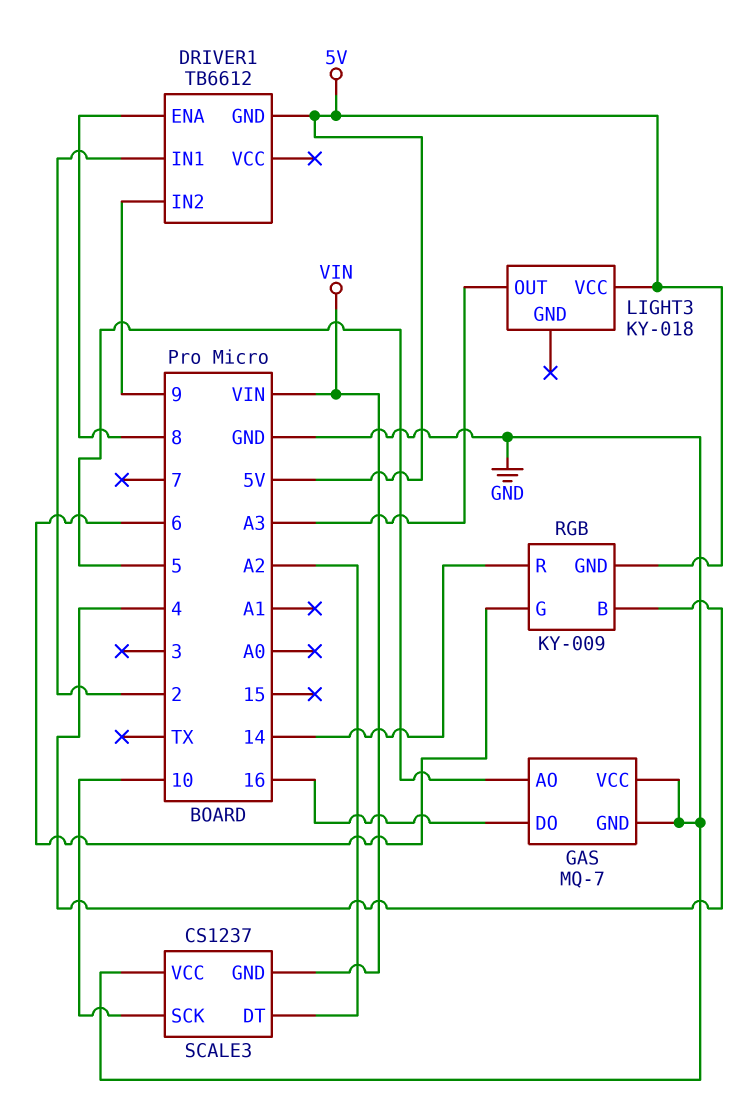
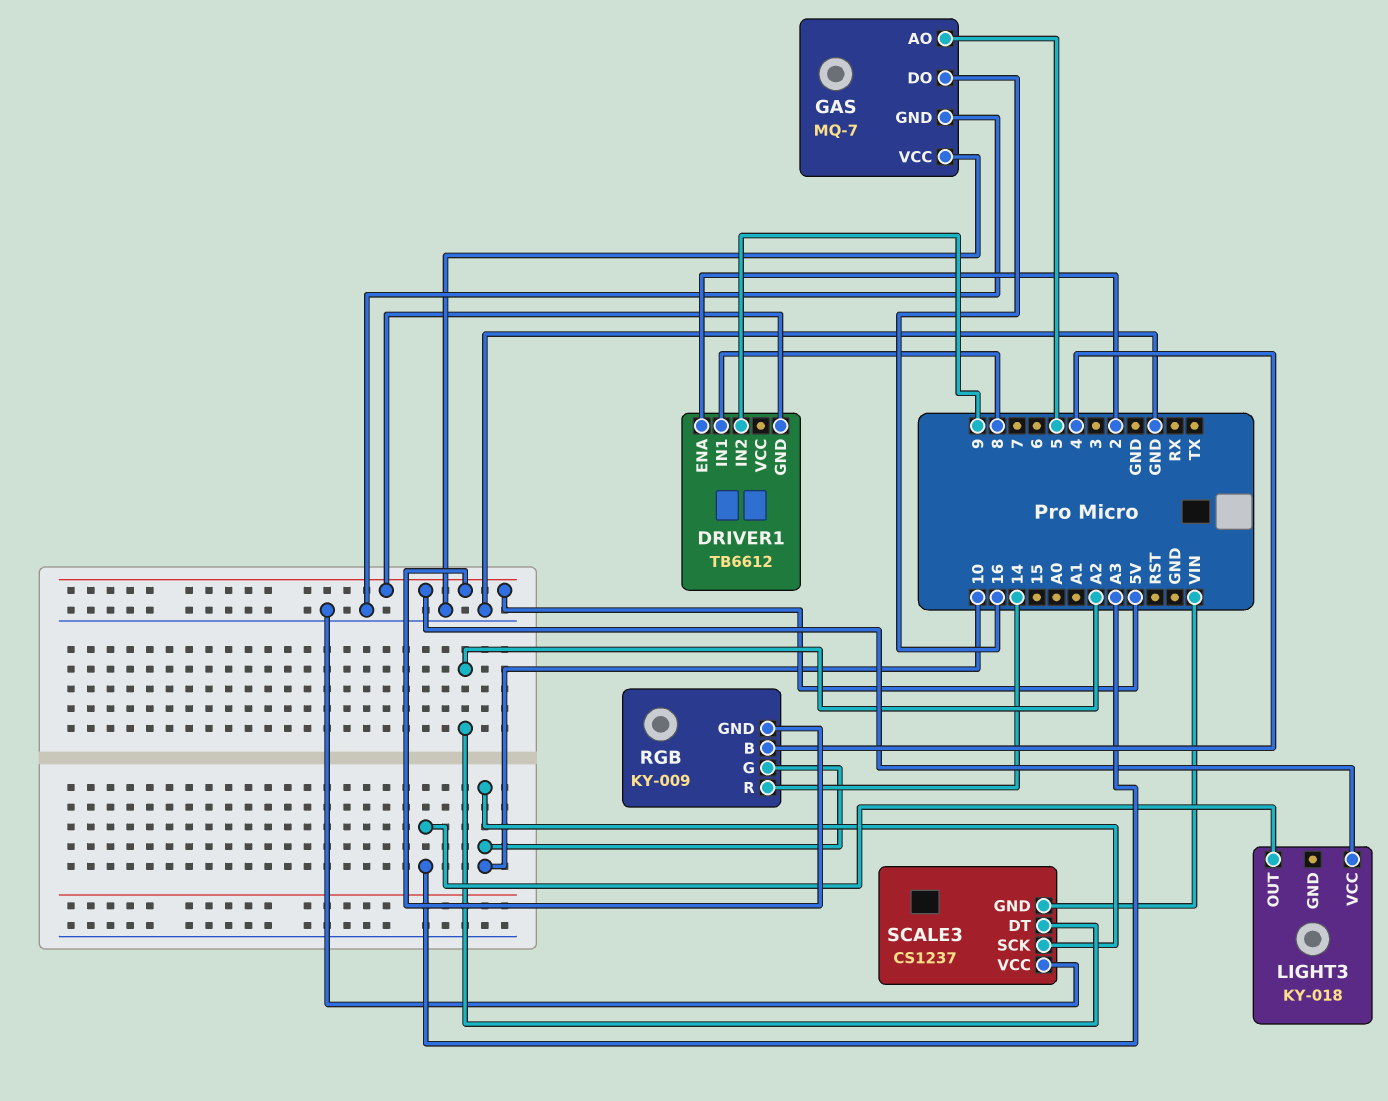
DRIVER1 pin ENA: 8 -> 2
DRIVER1 pin IN1: 2 -> 8
RGB pin G: 6 -> 10

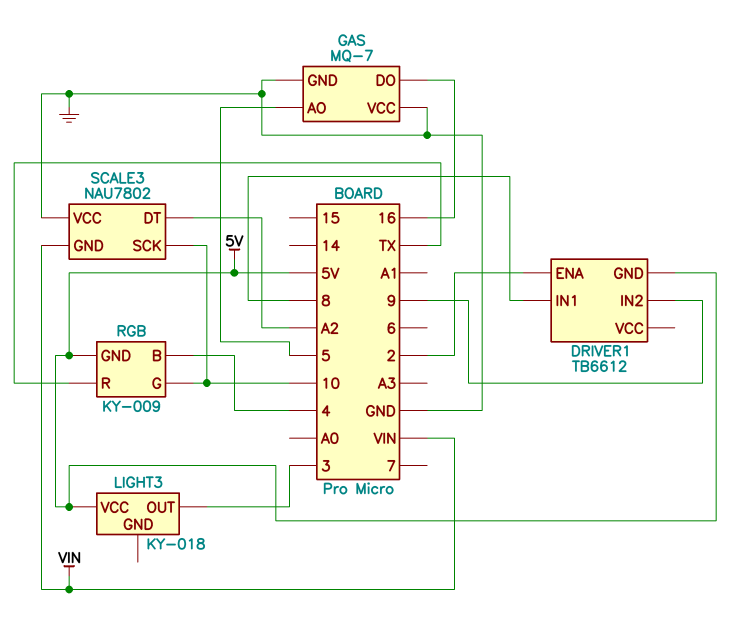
LIGHT3 pin OUT: A3 -> 3
RGB pin R: 14 -> TX
SCALE3: CS1237 -> NAU7802

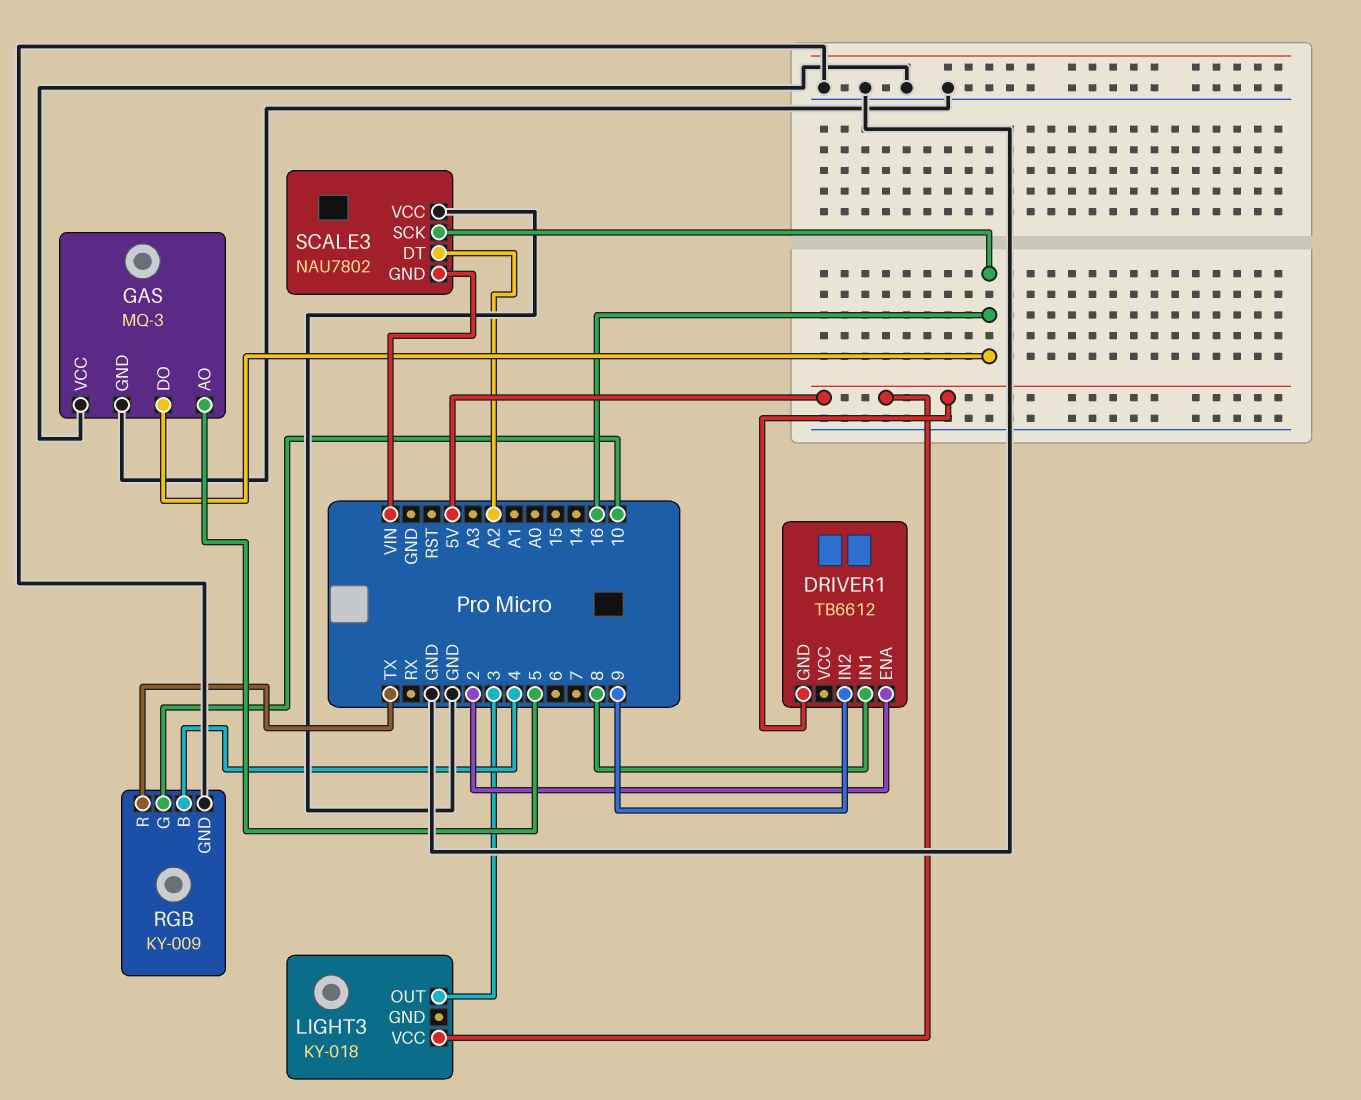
GAS: MQ-7 -> MQ-3
RGB pin GND: 5V -> GND
SCALE3 pin SCK: 10 -> 16

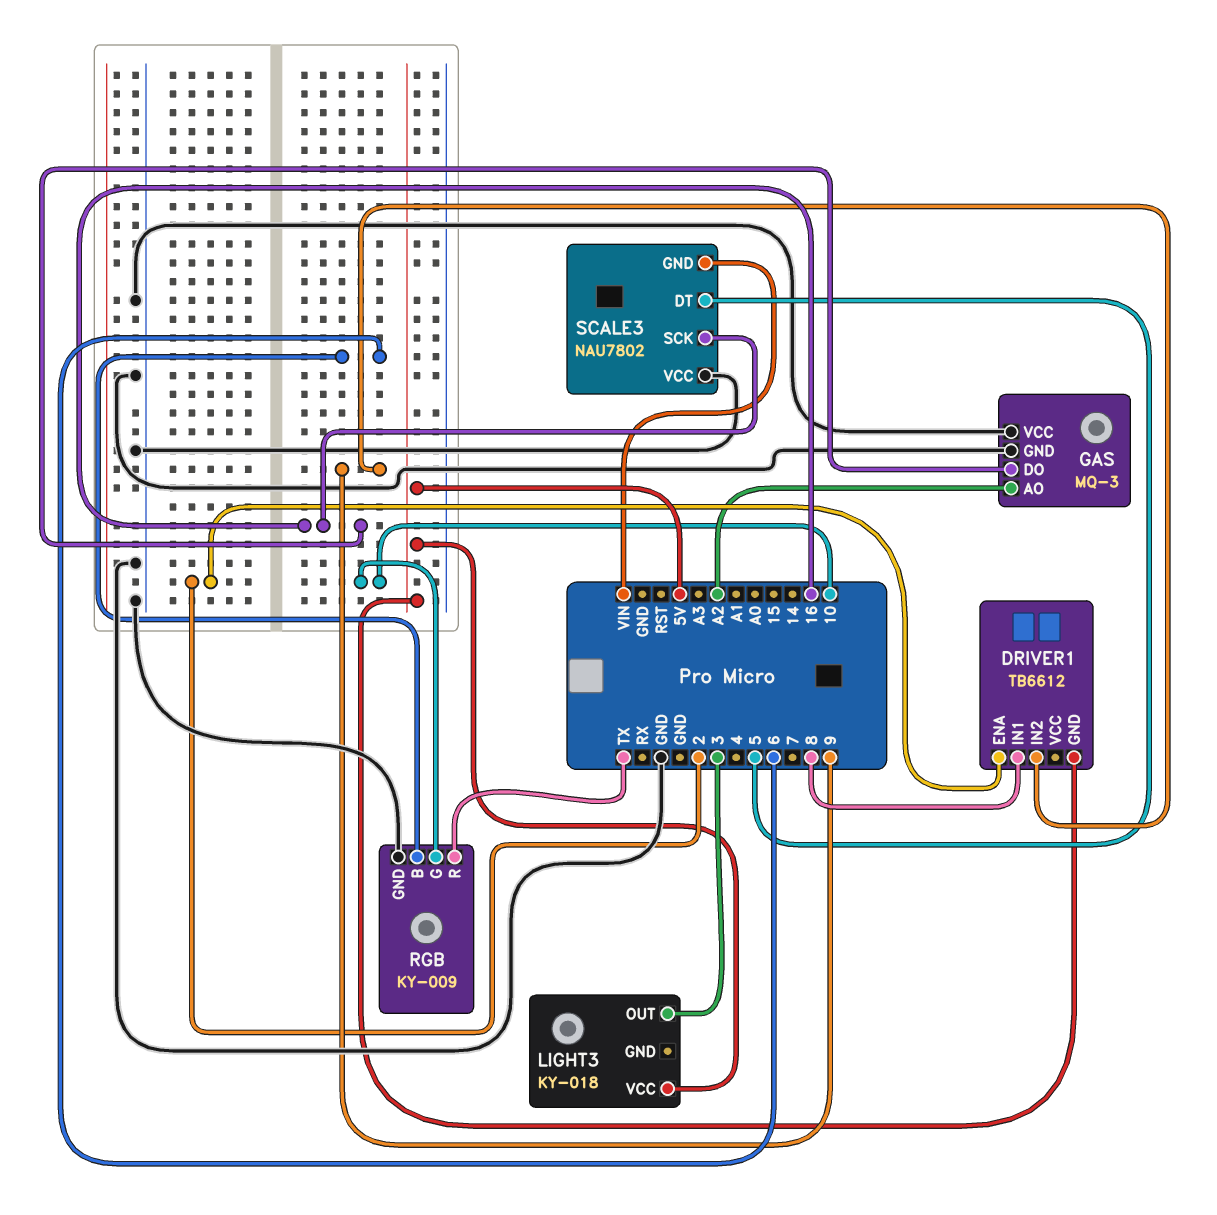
GAS pin AO: 5 -> A2
RGB pin B: 4 -> 6
SCALE3 pin DT: A2 -> 5

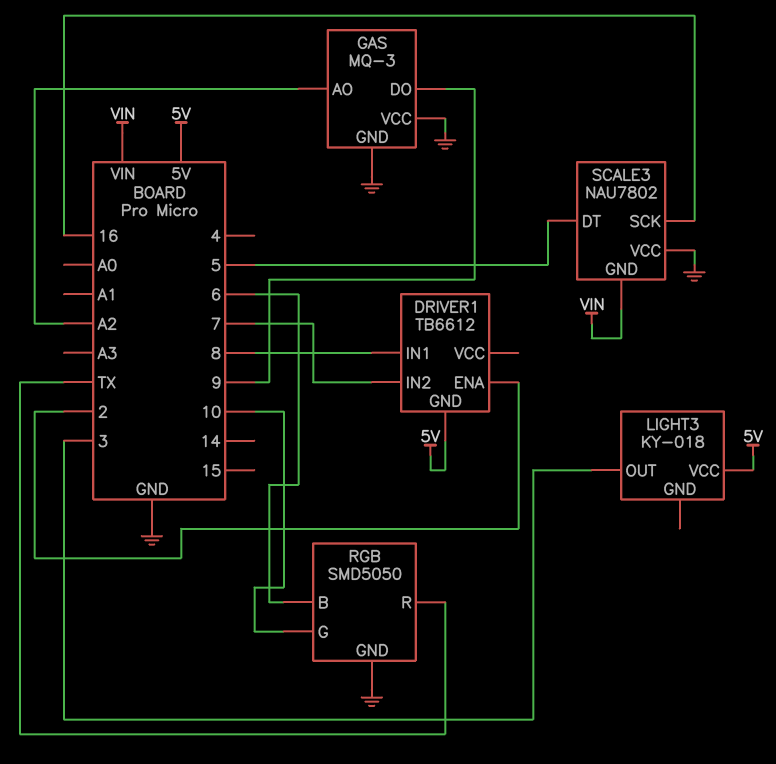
DRIVER1 pin IN2: 9 -> 7
GAS pin DO: 16 -> 9
RGB: KY-009 -> SMD5050

